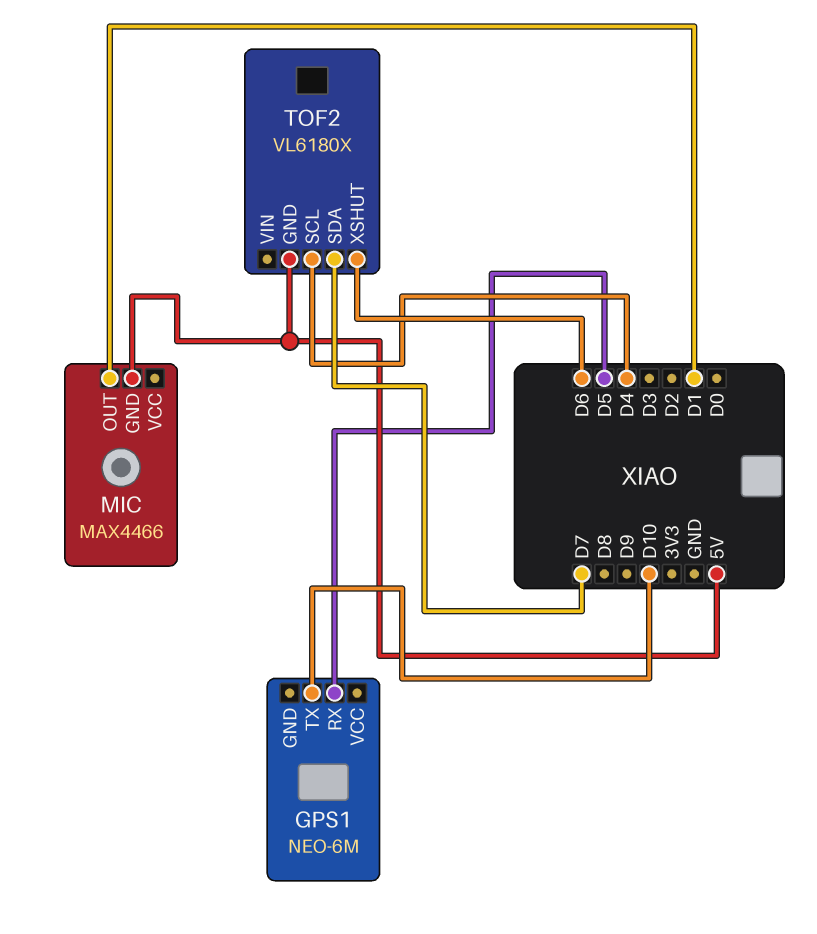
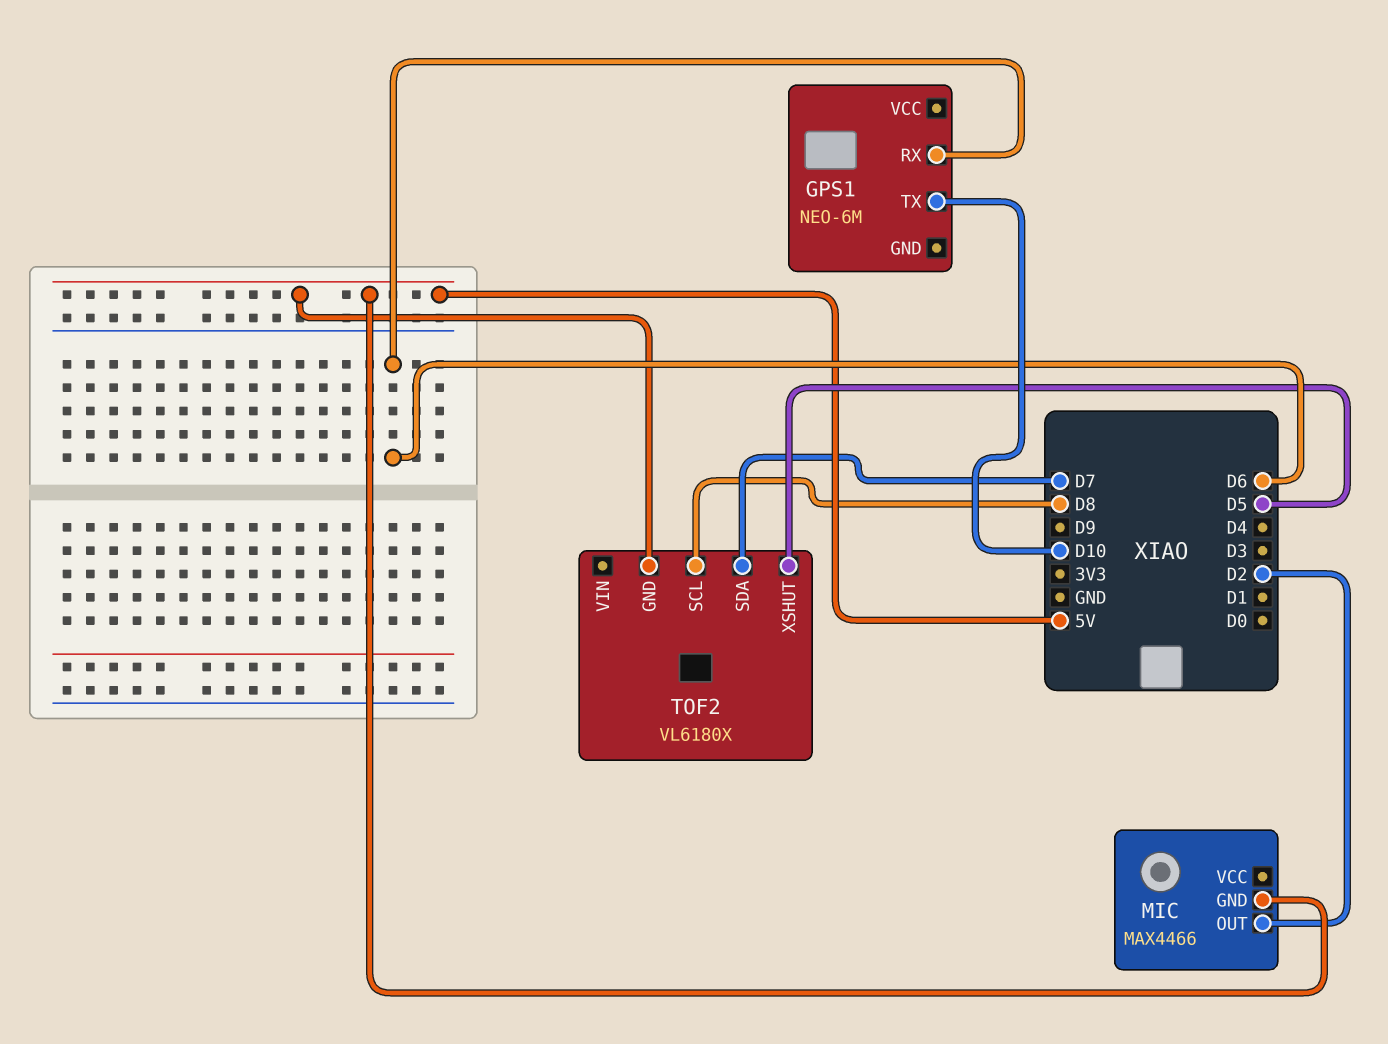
GPS1 pin RX: D5 -> D6
MIC pin OUT: D1 -> D2
TOF2 pin SCL: D4 -> D8
TOF2 pin XSHUT: D6 -> D5

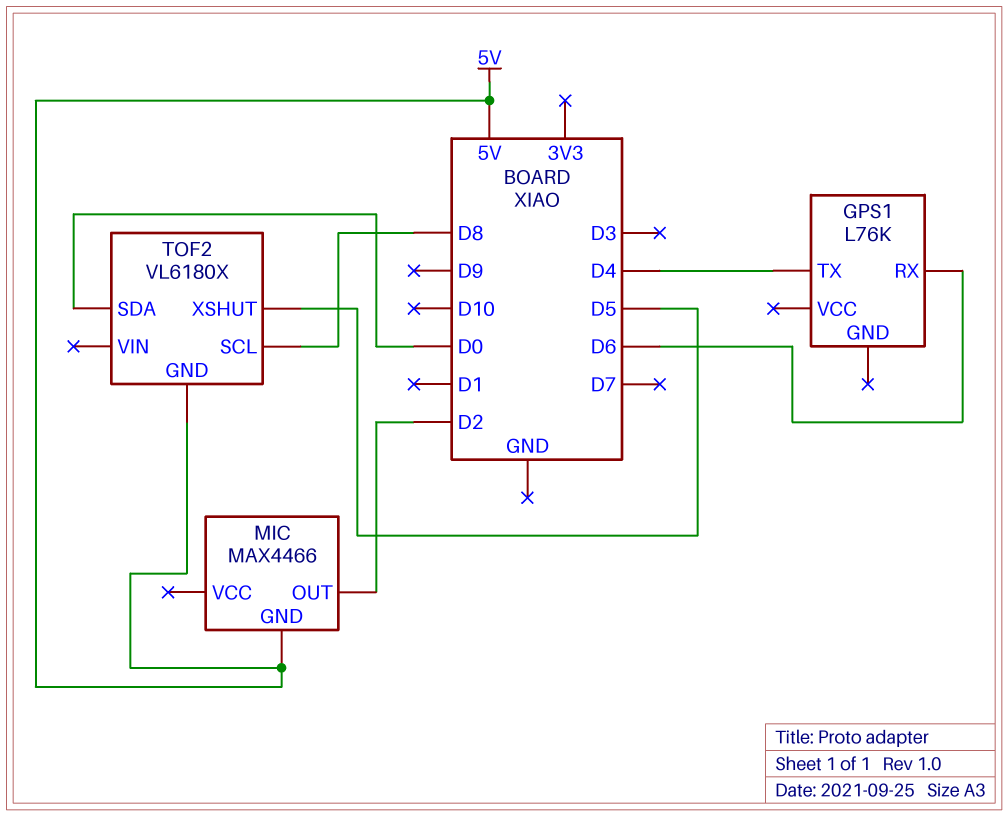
GPS1: NEO-6M -> L76K
GPS1 pin TX: D10 -> D4
TOF2 pin SDA: D7 -> D0

